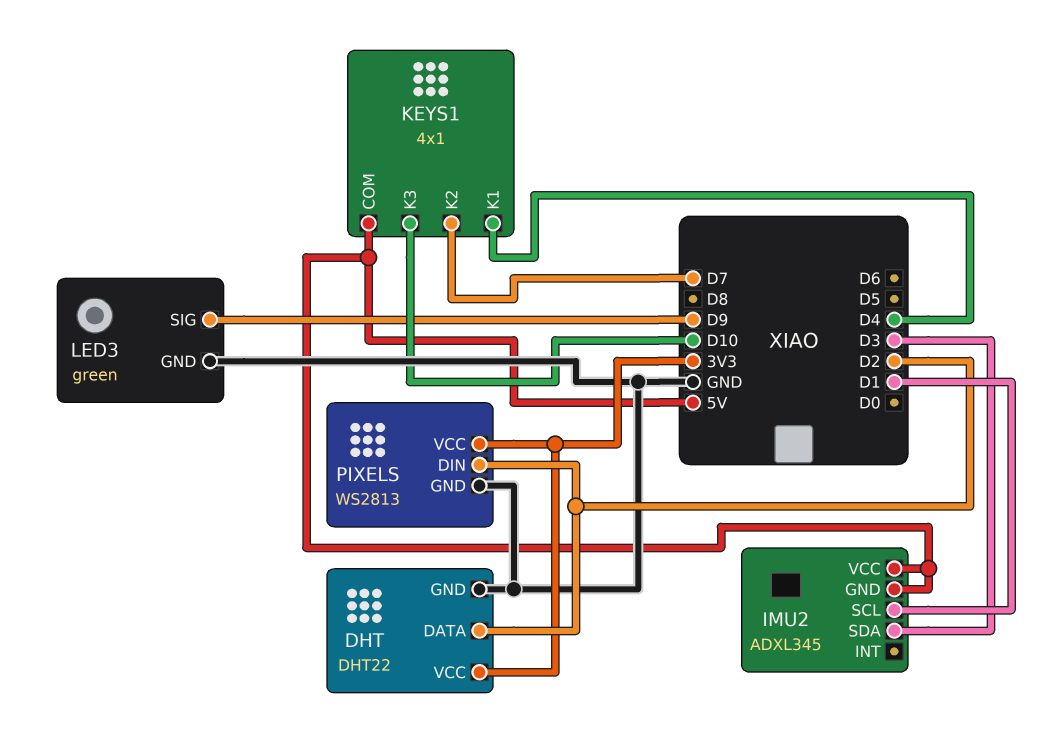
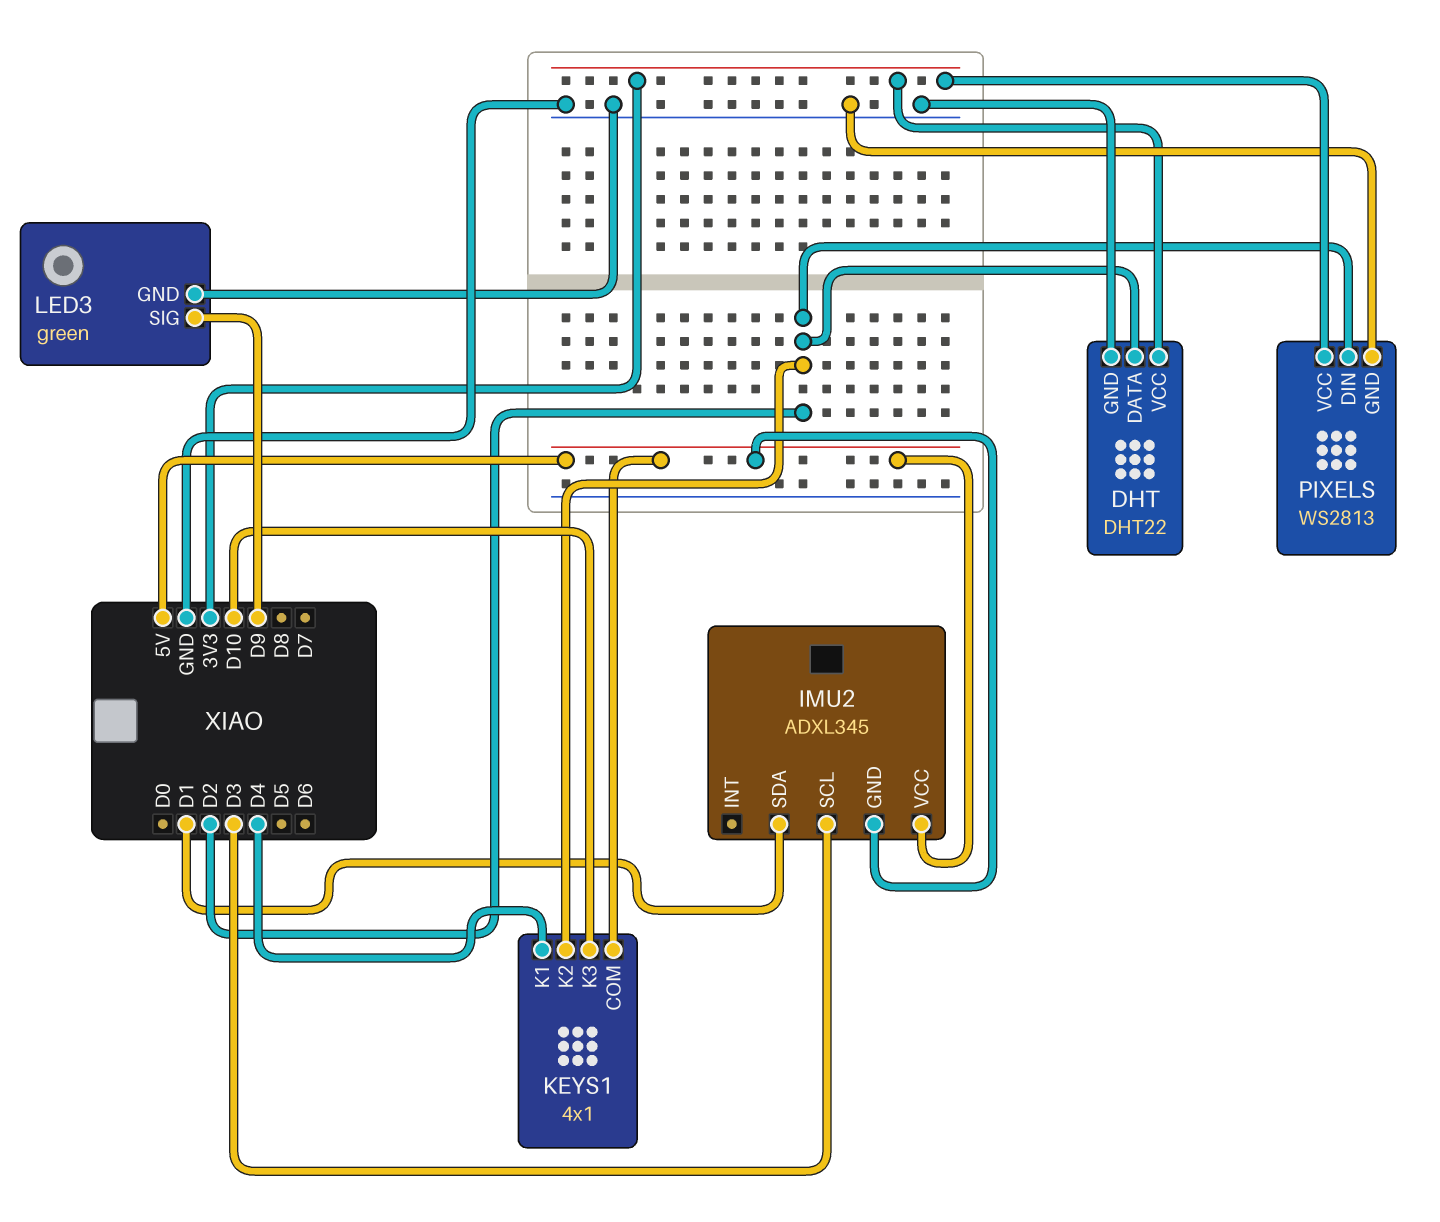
IMU2 pin SCL: D1 -> D3
IMU2 pin SDA: D3 -> D1
KEYS1 pin K2: D7 -> D2

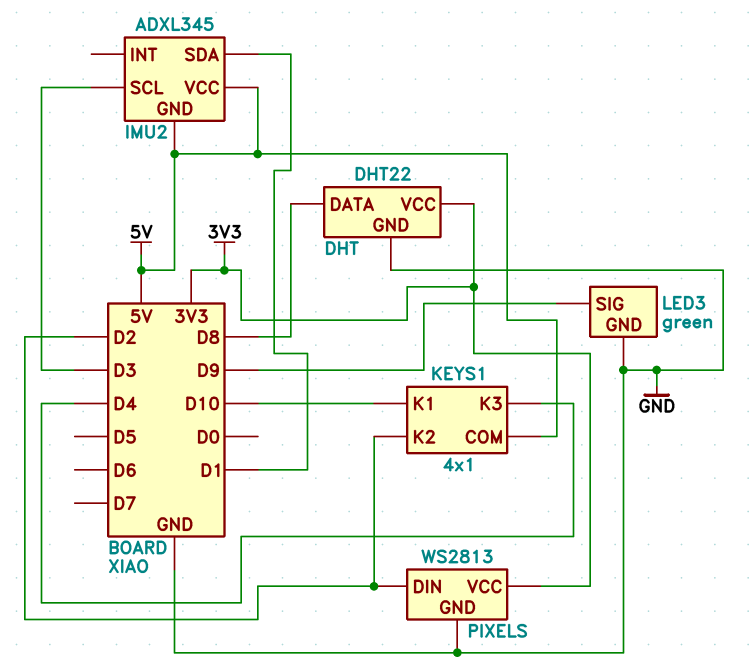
DHT pin DATA: D2 -> D8
KEYS1 pin K1: D4 -> D10
KEYS1 pin K3: D10 -> D4

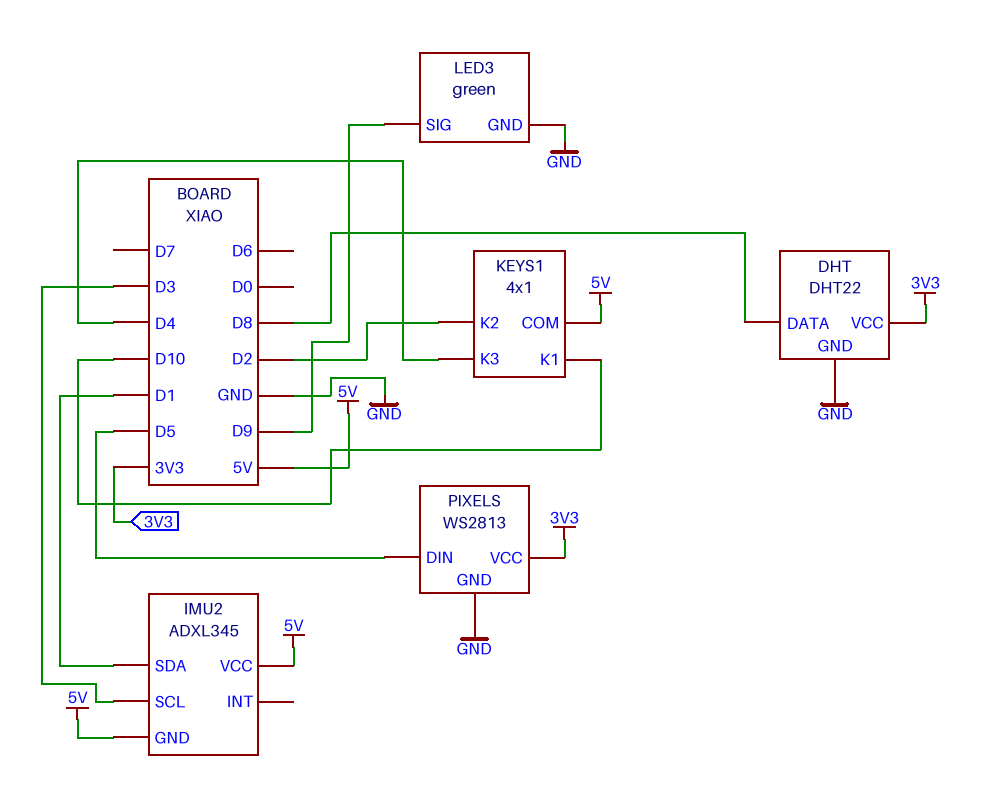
PIXELS pin DIN: D2 -> D5

